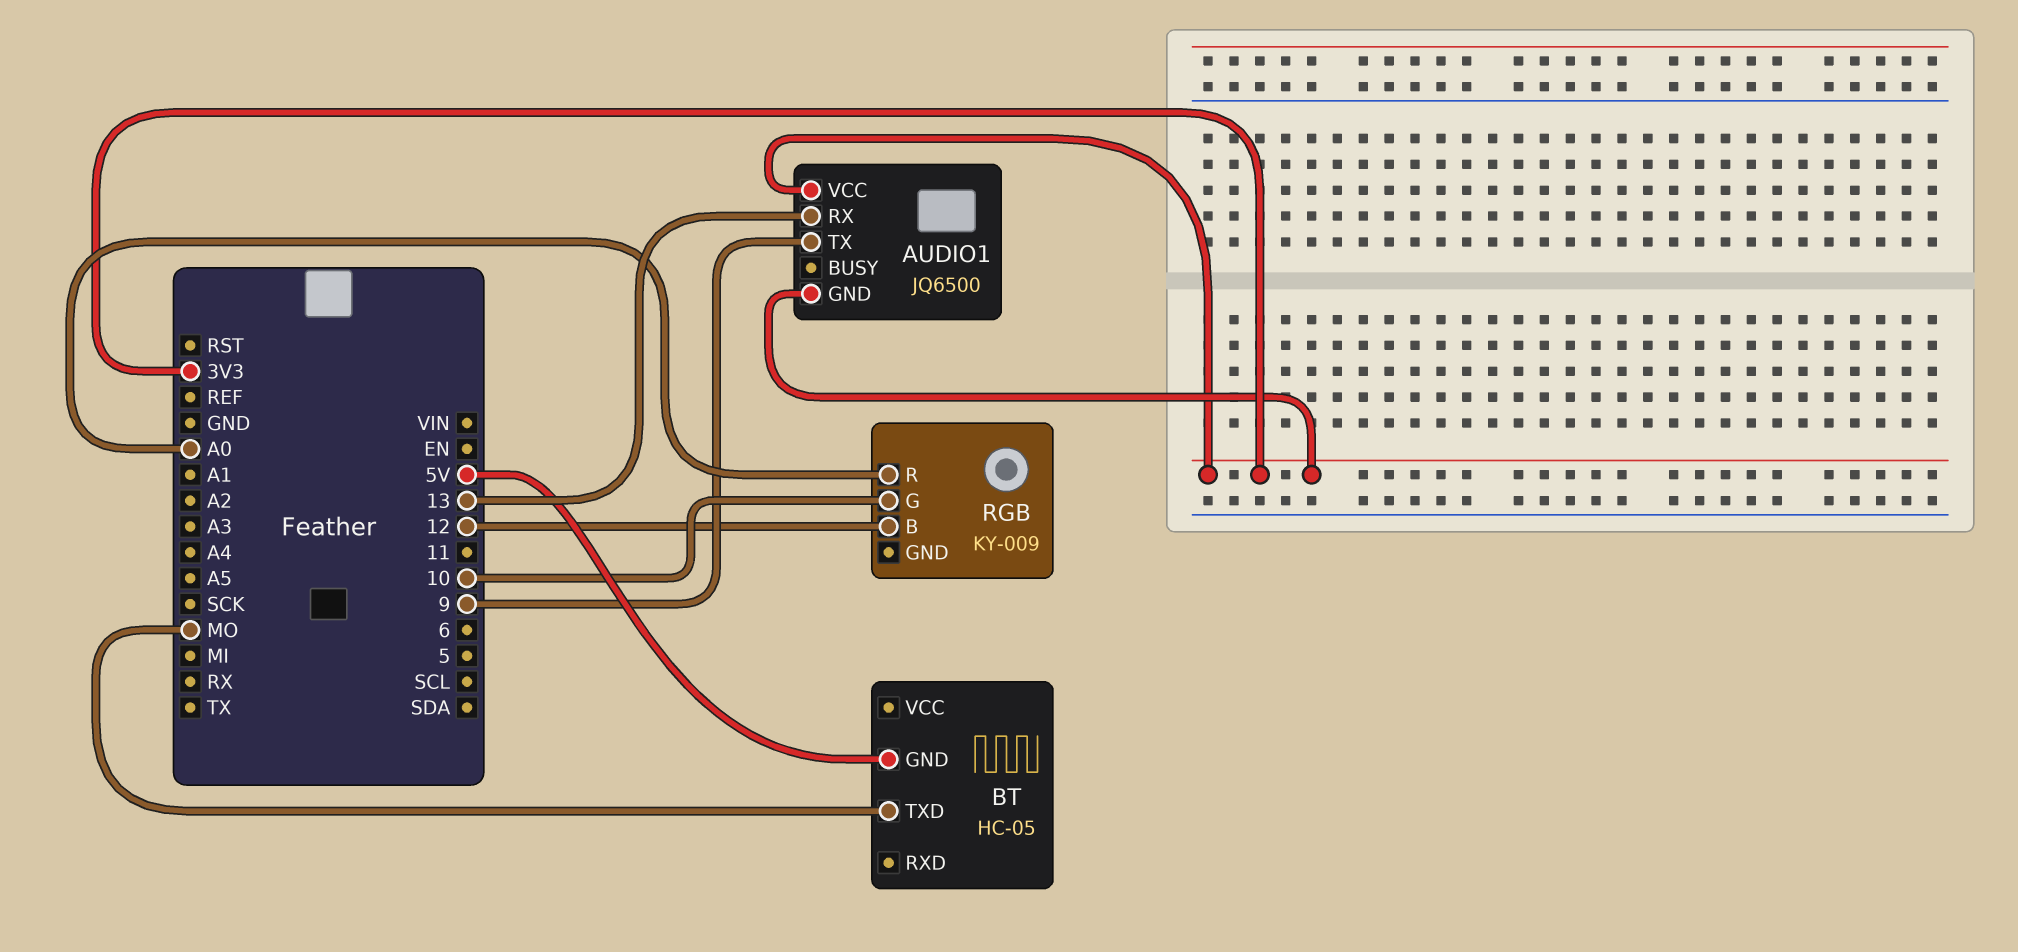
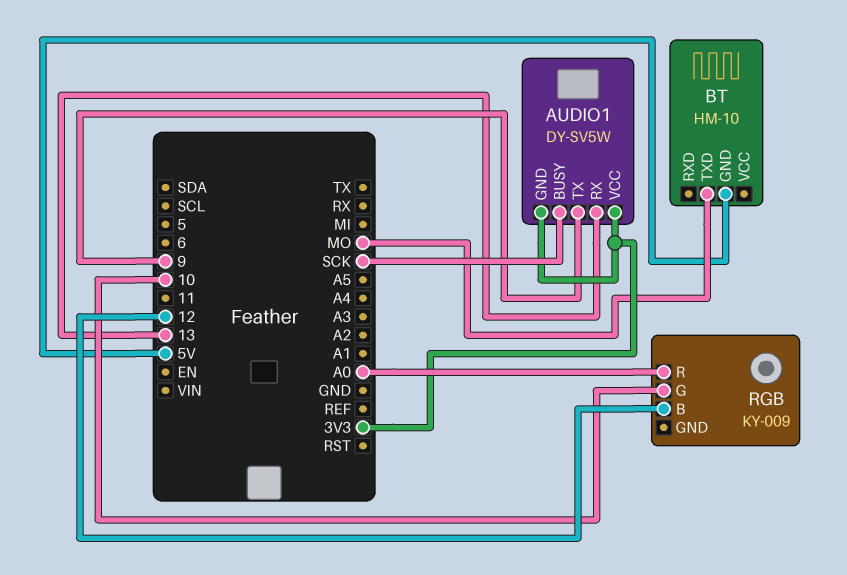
AUDIO1: JQ6500 -> DY-SV5W
AUDIO1 pin BUSY: none -> SCK
BT: HC-05 -> HM-10

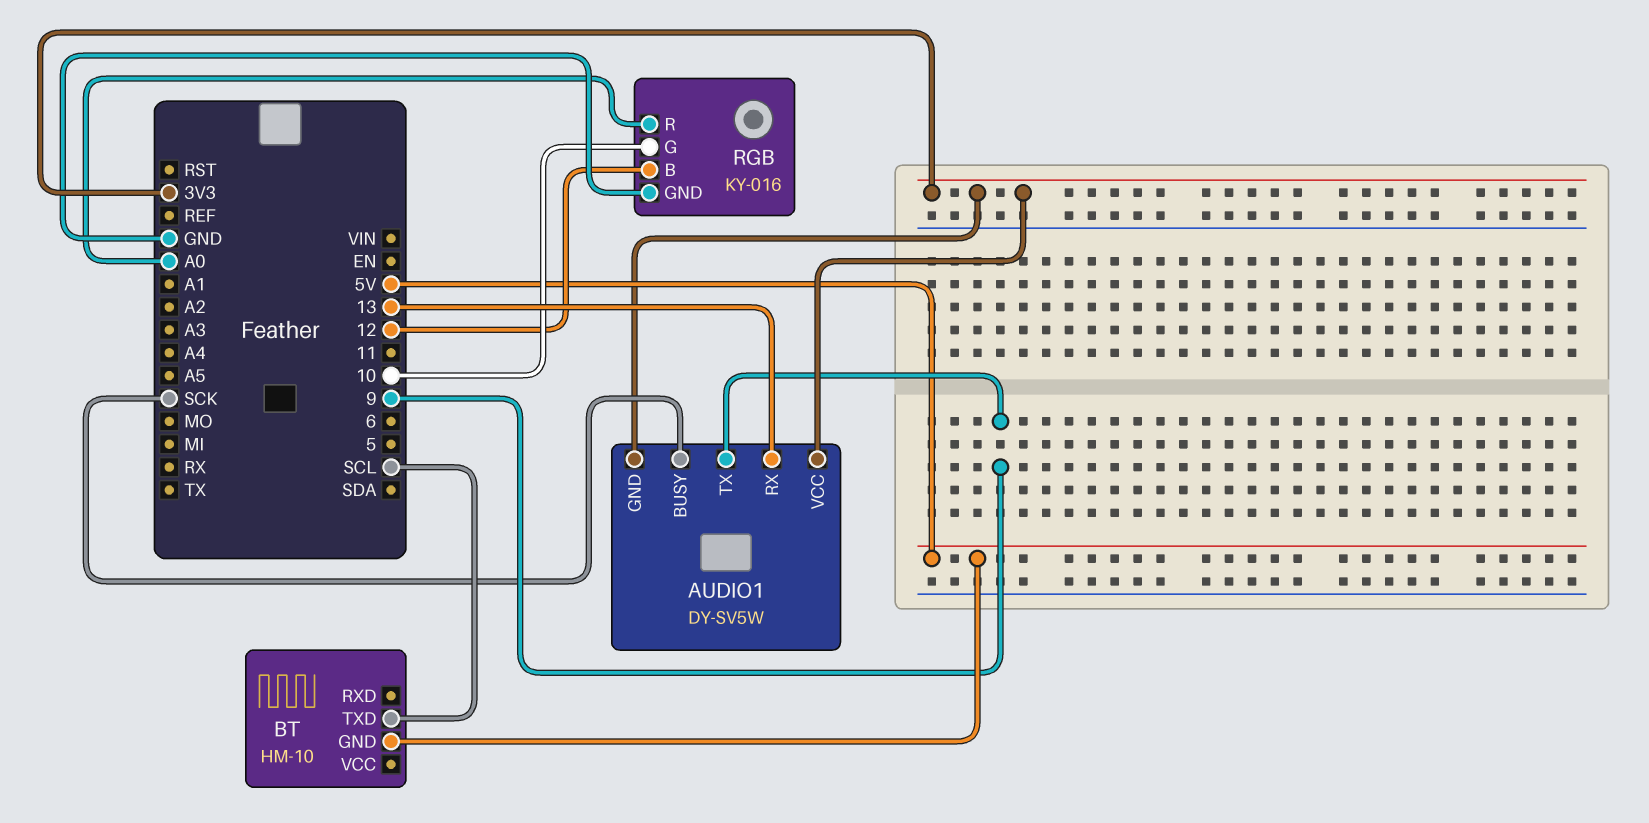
BT pin TXD: MO -> SCL
RGB: KY-009 -> KY-016
RGB pin GND: none -> GND

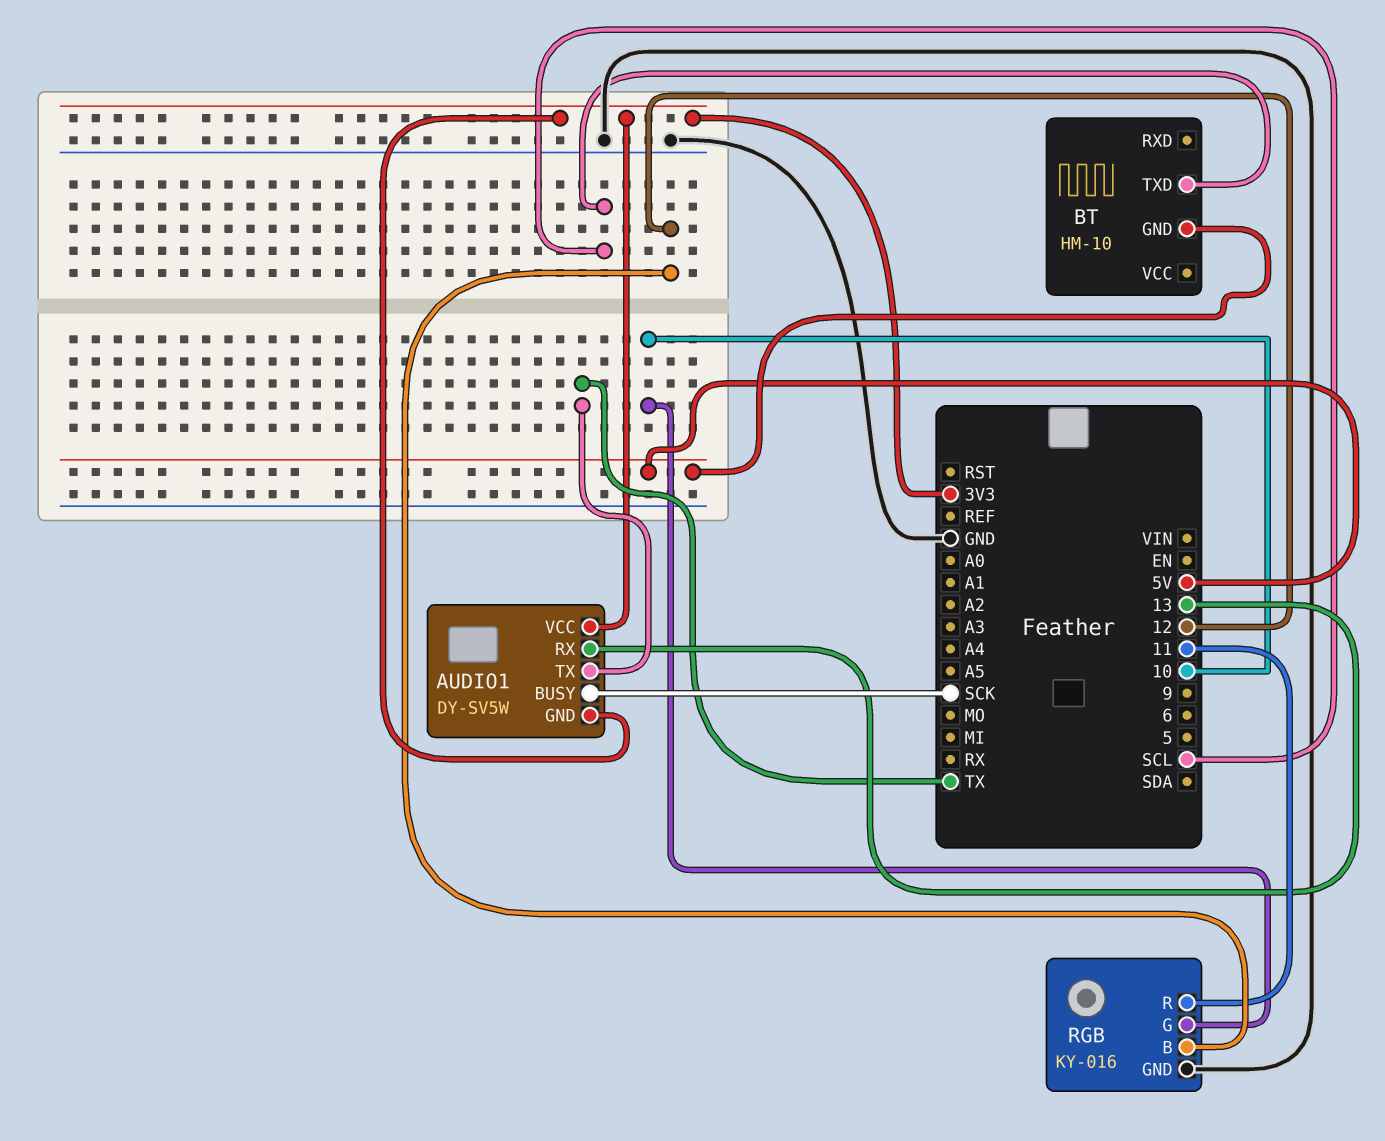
AUDIO1 pin TX: 9 -> TX
RGB pin R: A0 -> 11

